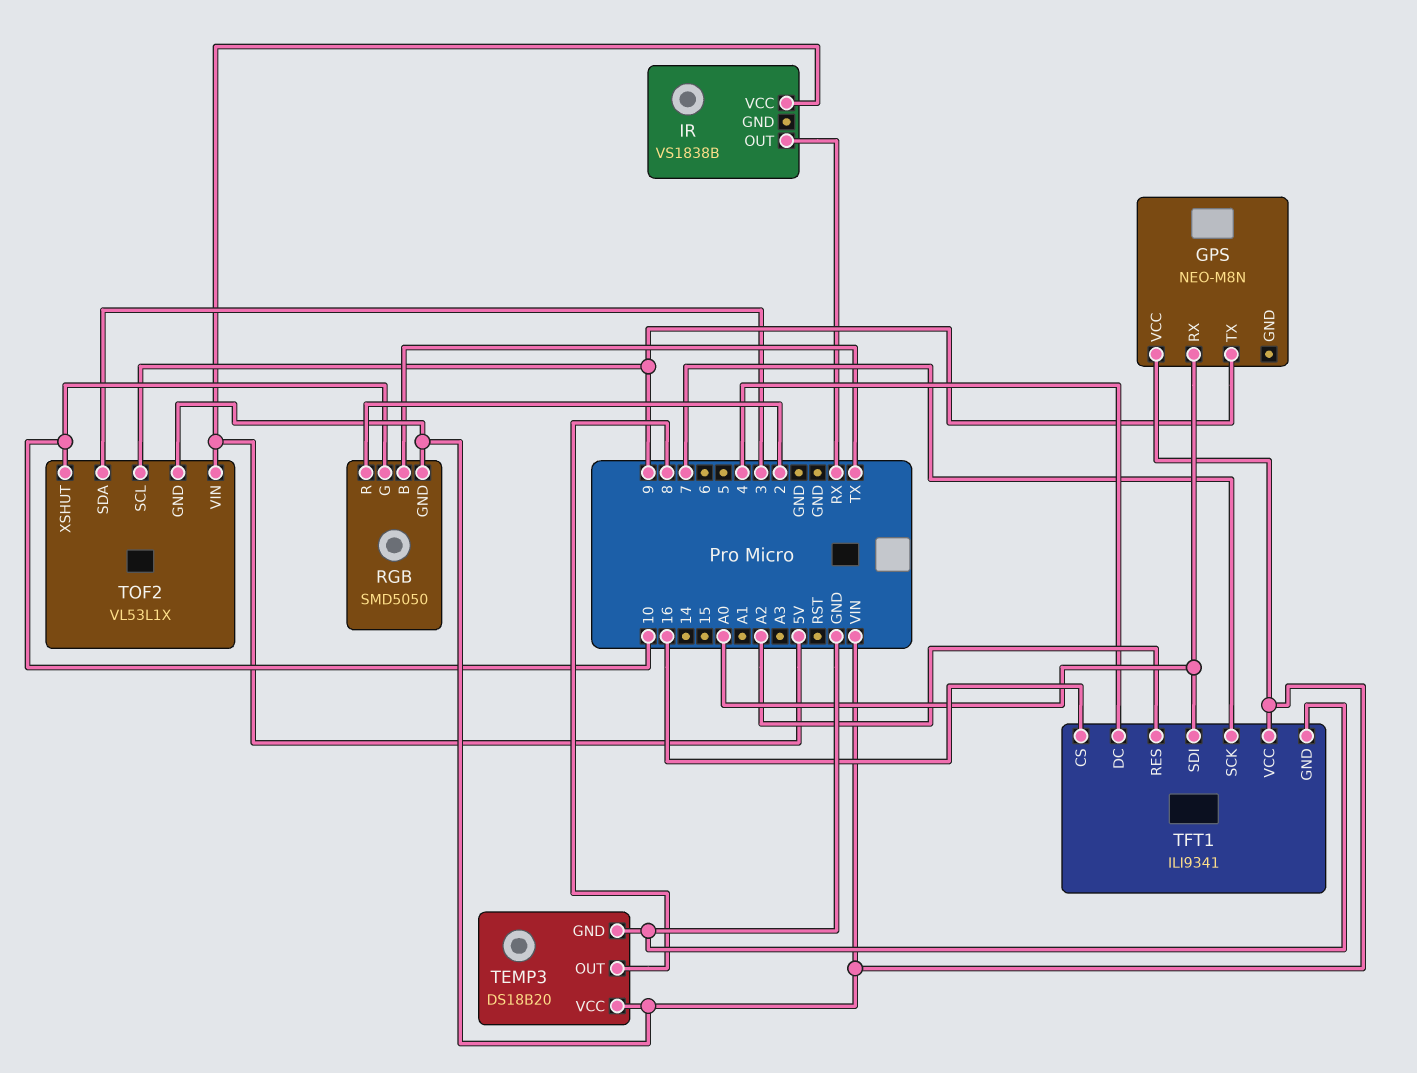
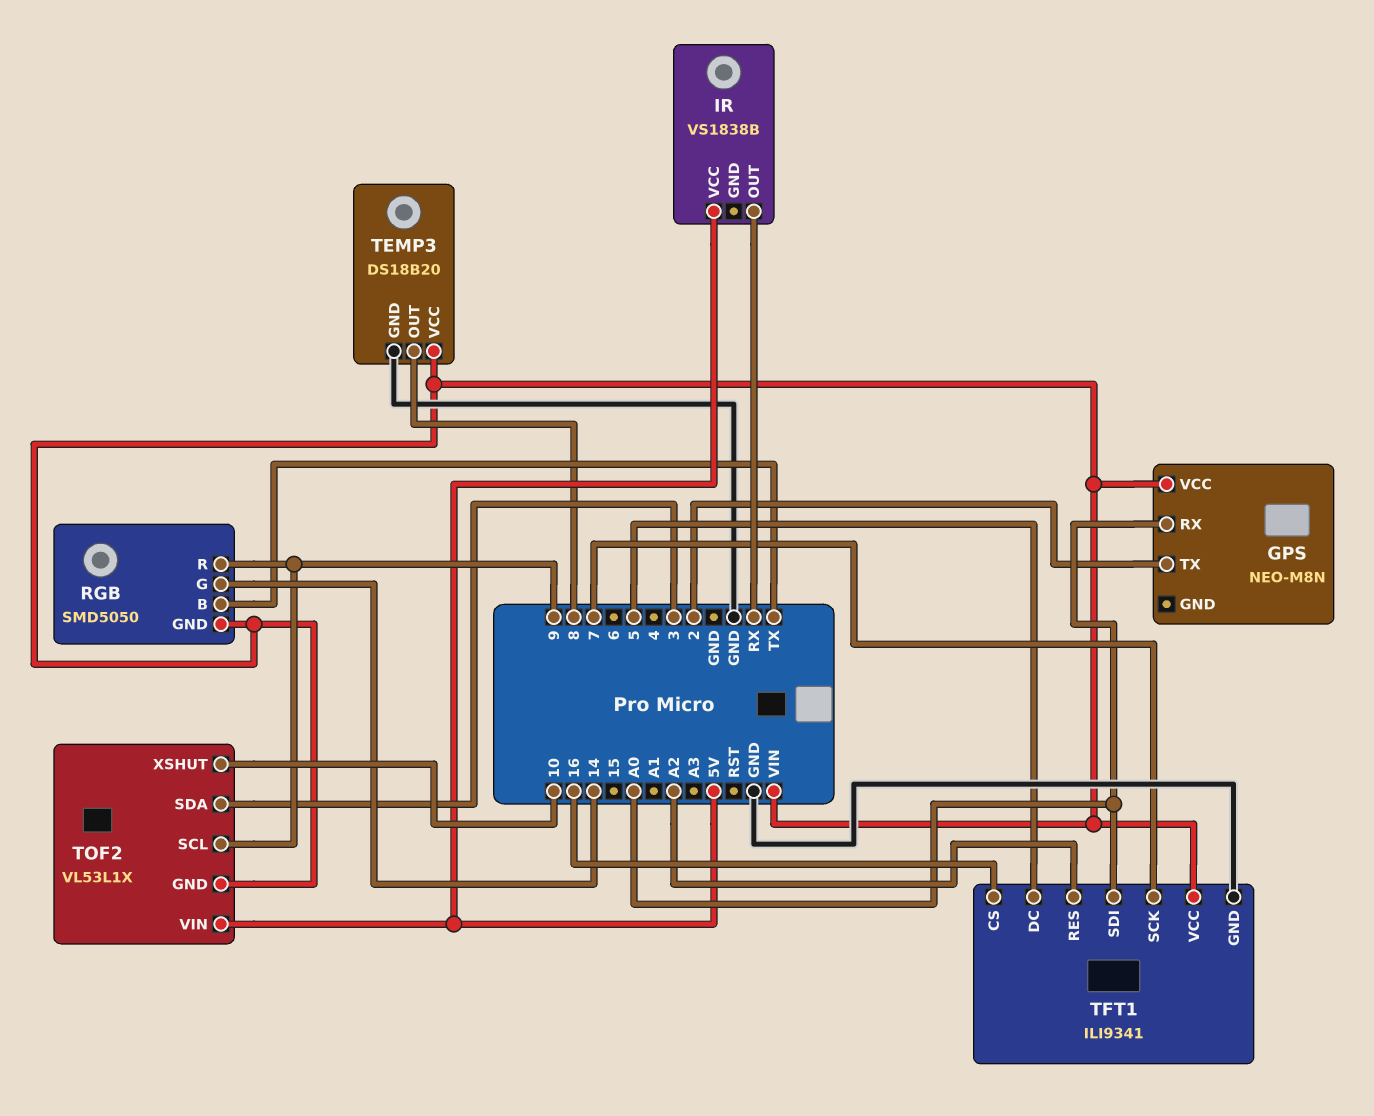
GPS pin TX: 9 -> 2
RGB pin G: 10 -> 14
RGB pin R: 2 -> 9
TFT1 pin DC: 4 -> 5

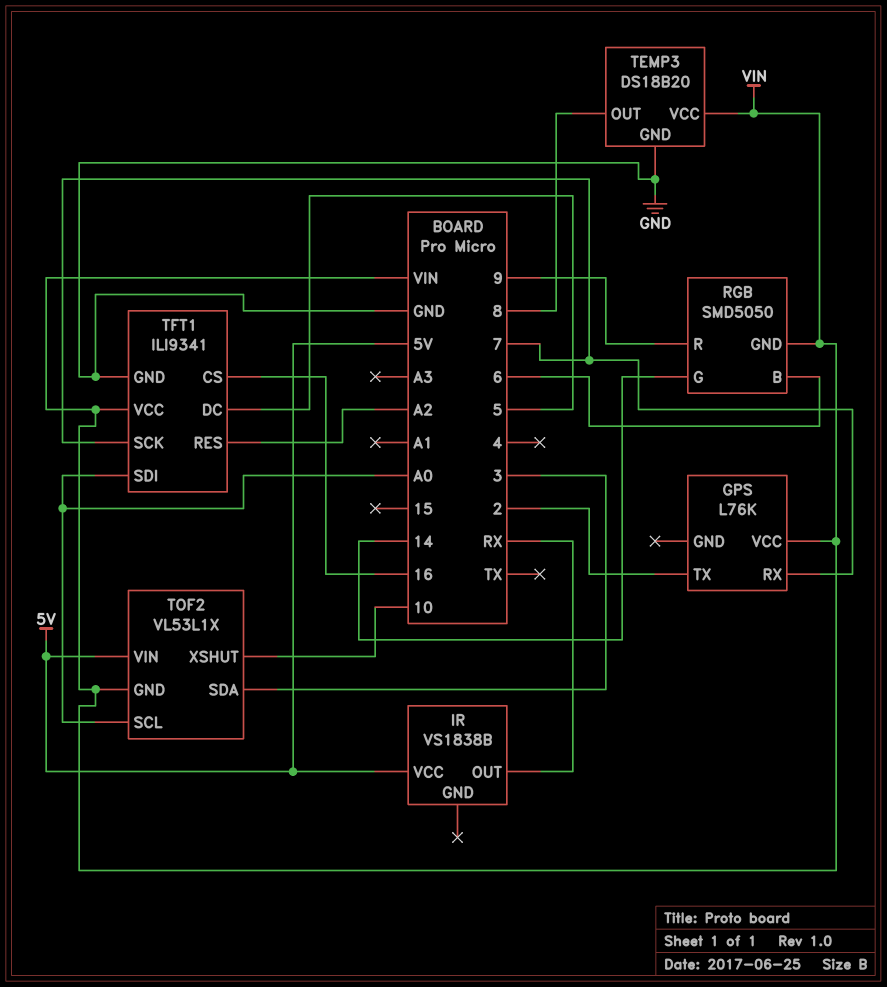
GPS: NEO-M8N -> L76K
GPS pin RX: A0 -> 7
RGB pin B: TX -> 6
TOF2 pin SCL: 9 -> A0

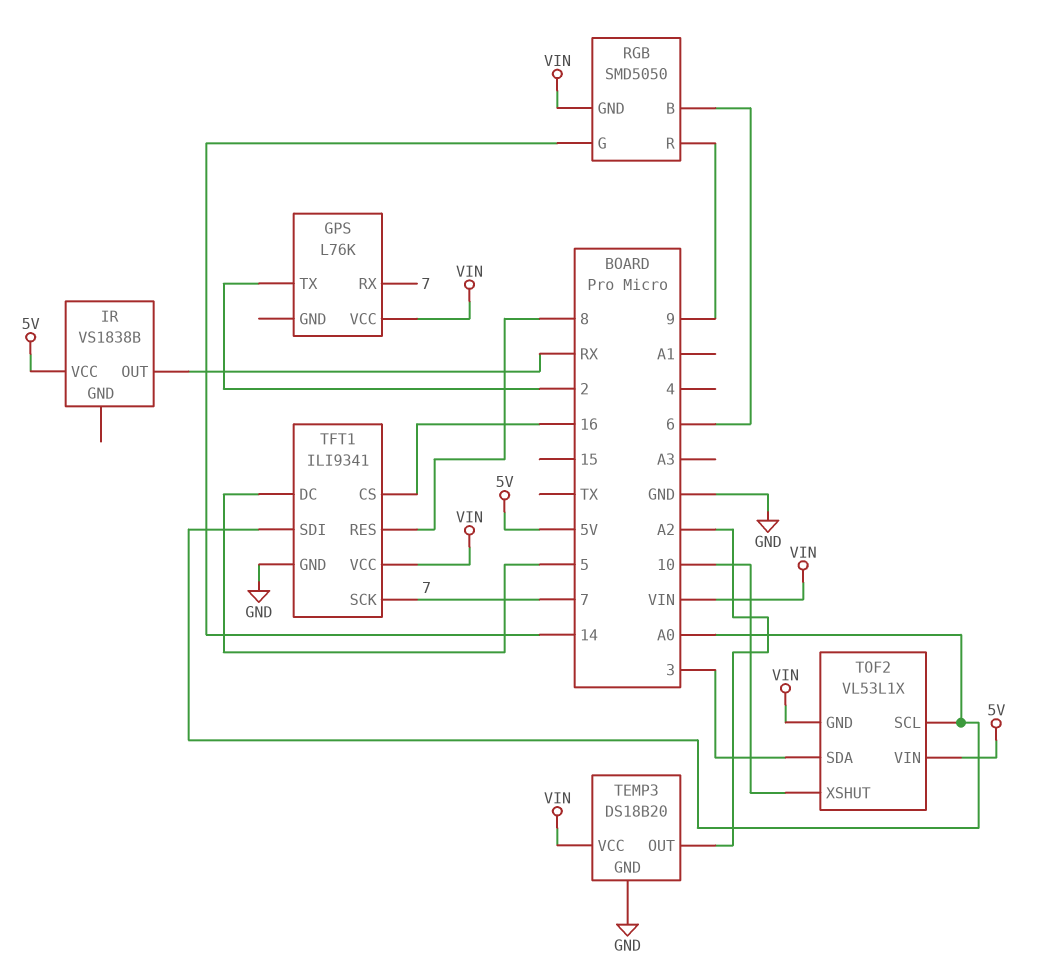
TEMP3 pin OUT: 8 -> A2
TFT1 pin RES: A2 -> 8

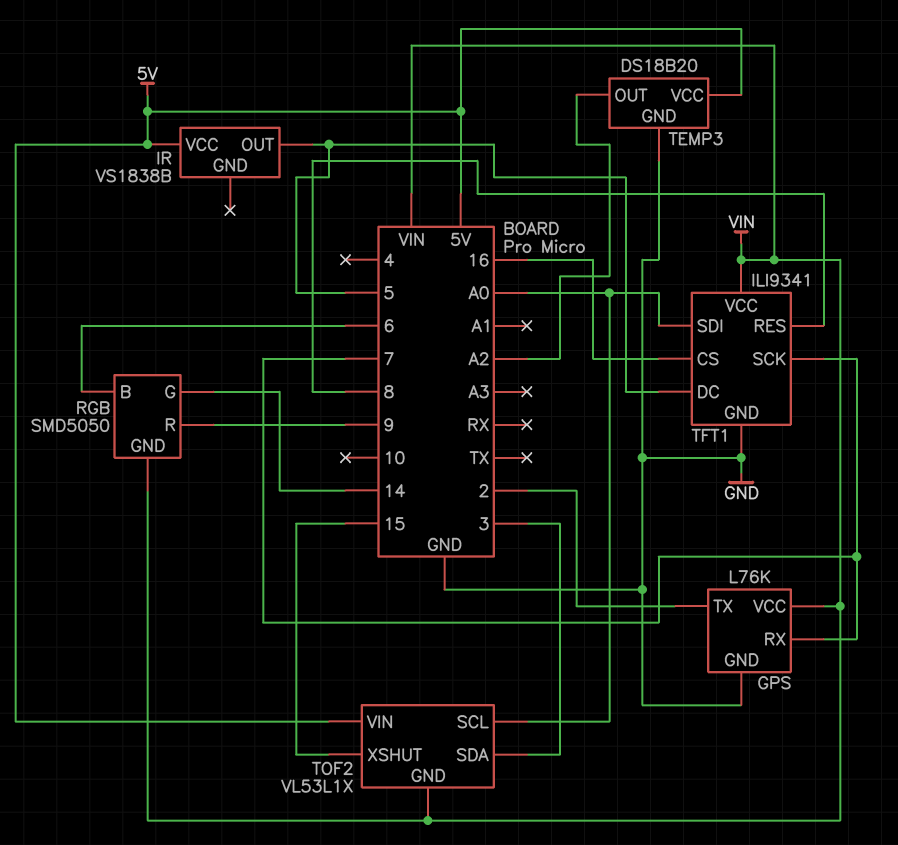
GPS pin GND: none -> GND
IR pin OUT: RX -> 5
TEMP3 pin VCC: VIN -> 5V
TOF2 pin XSHUT: 10 -> 15

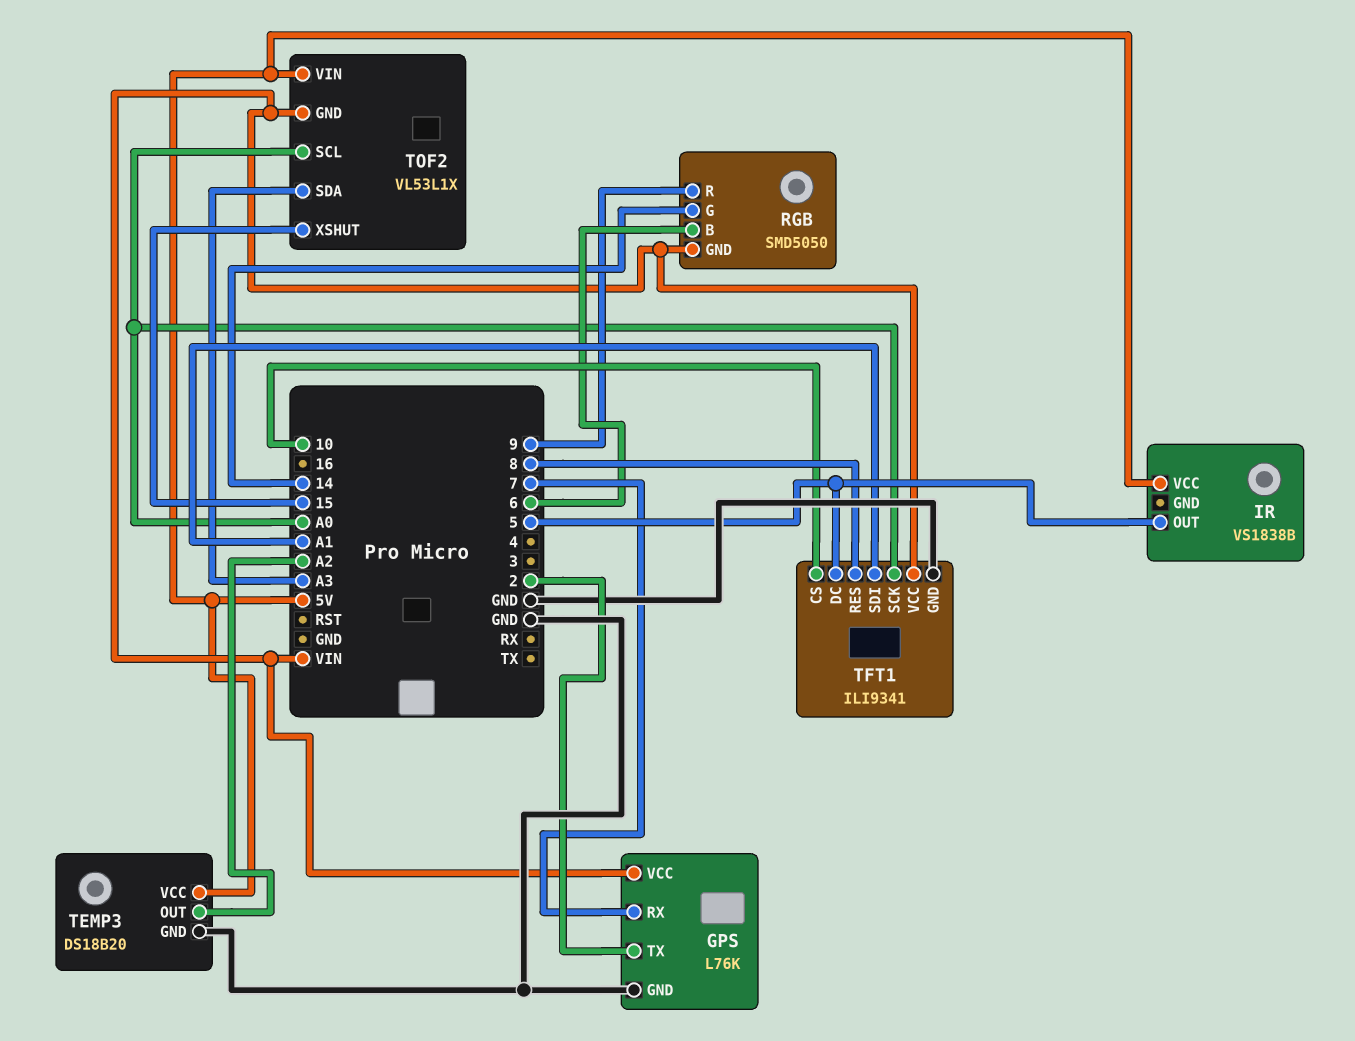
TFT1 pin CS: 16 -> 10
TFT1 pin SCK: 7 -> A0
TFT1 pin SDI: A0 -> A1
TOF2 pin SDA: 3 -> A3

